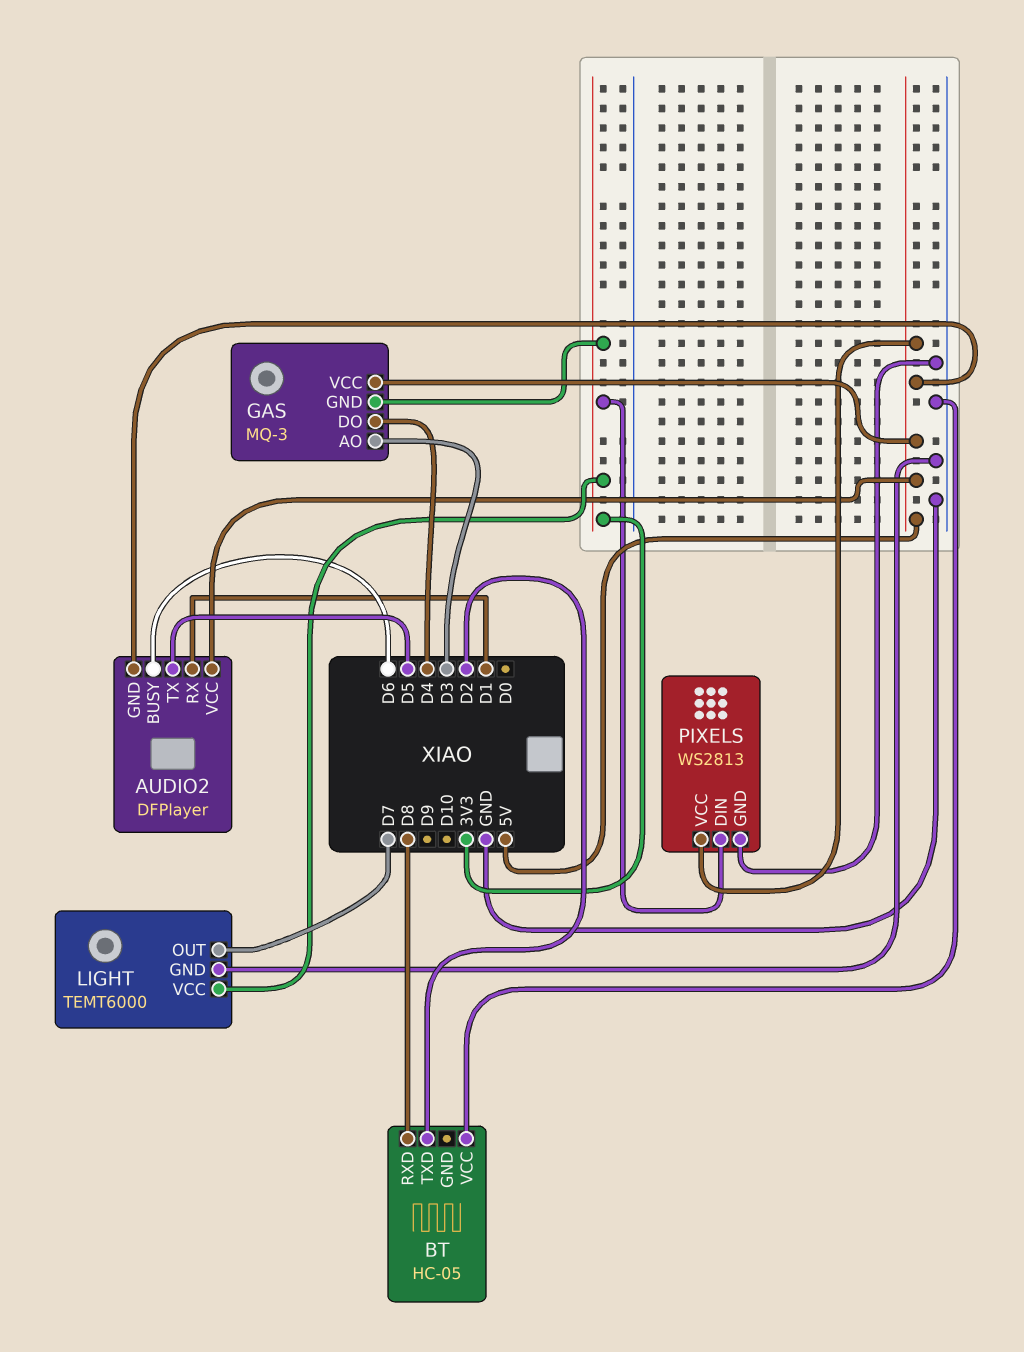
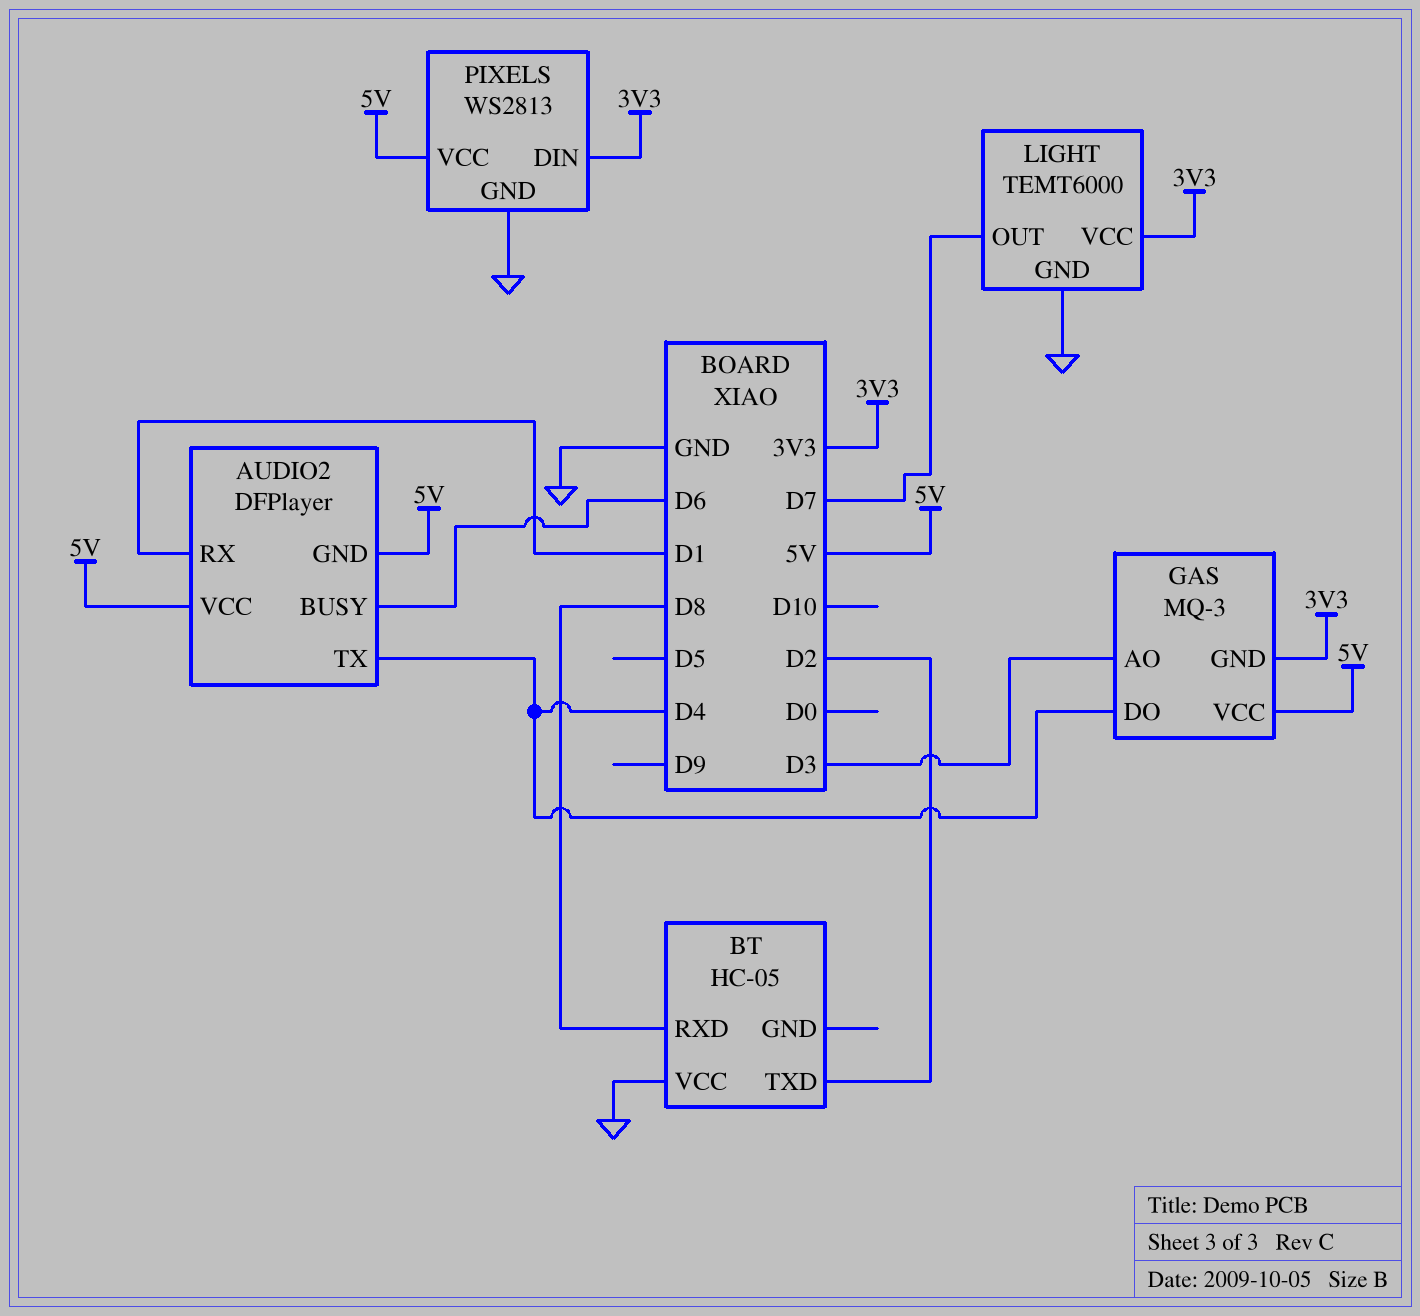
AUDIO2 pin TX: D5 -> D4

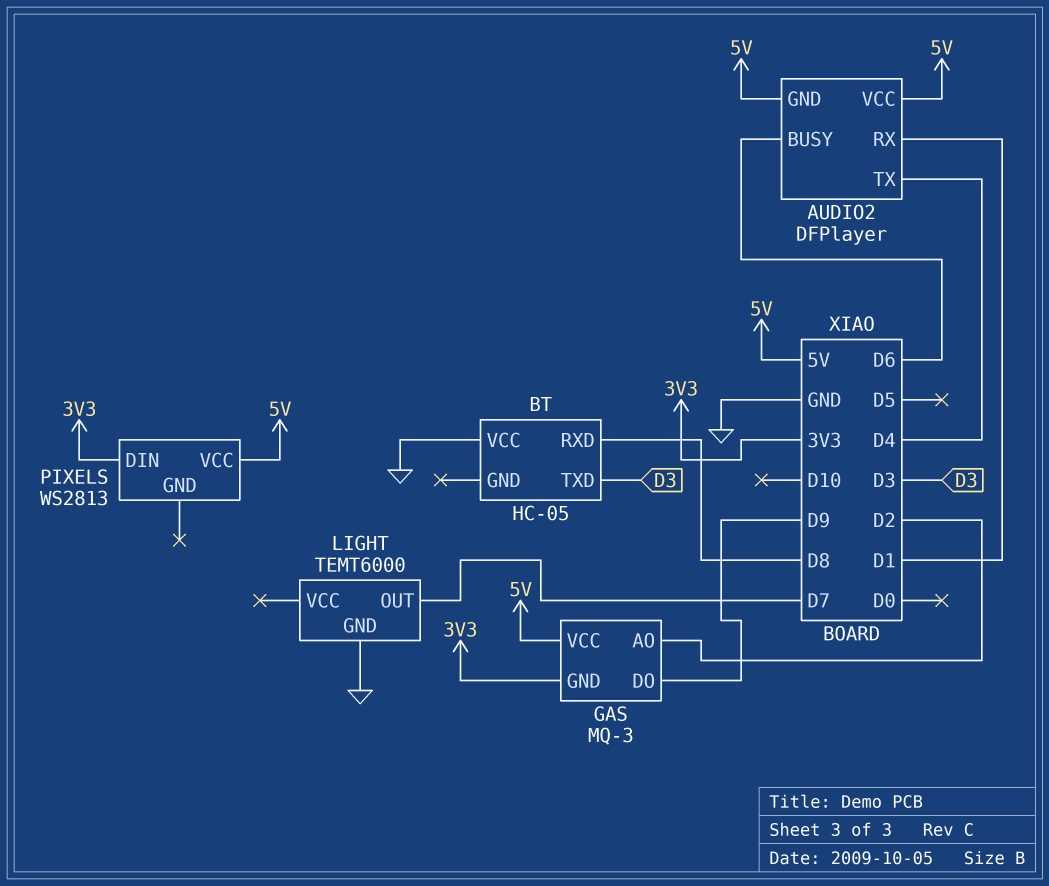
BT pin TXD: D2 -> D3
GAS pin AO: D3 -> D2
GAS pin DO: D4 -> D9
LIGHT pin VCC: 3V3 -> none
PIXELS pin GND: GND -> none

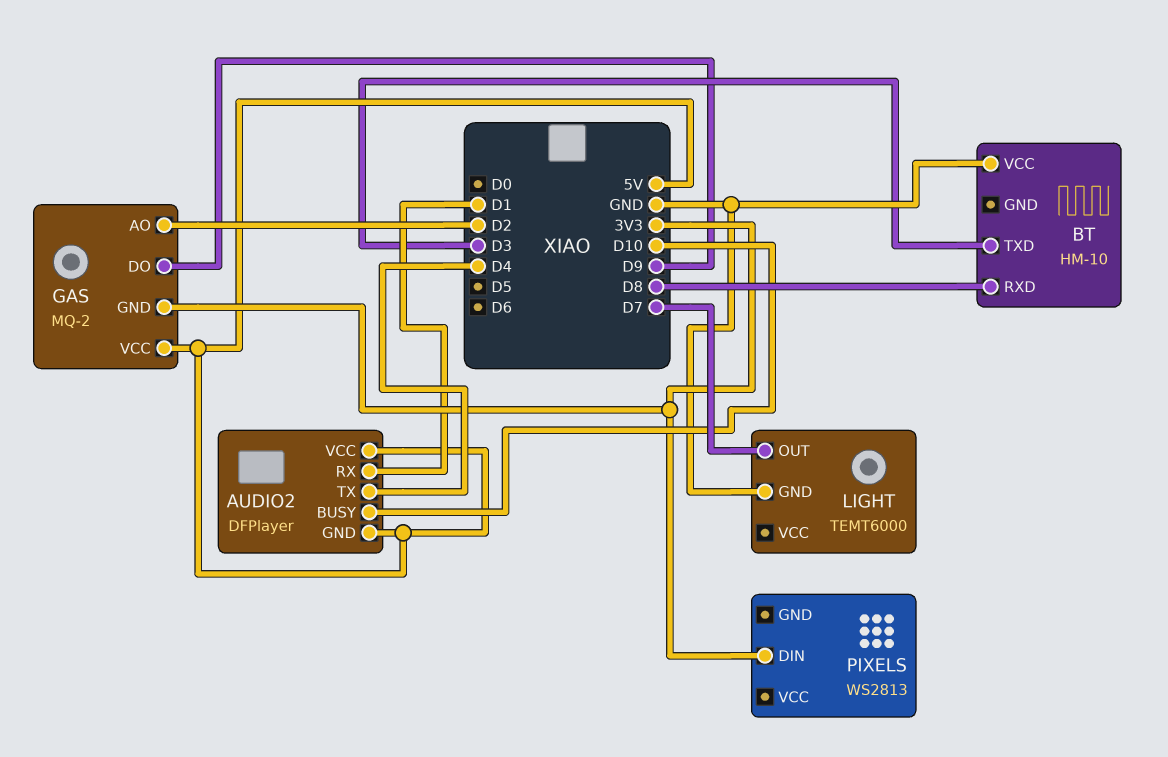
AUDIO2 pin BUSY: D6 -> D10
BT: HC-05 -> HM-10
GAS: MQ-3 -> MQ-2
PIXELS pin VCC: 5V -> none

